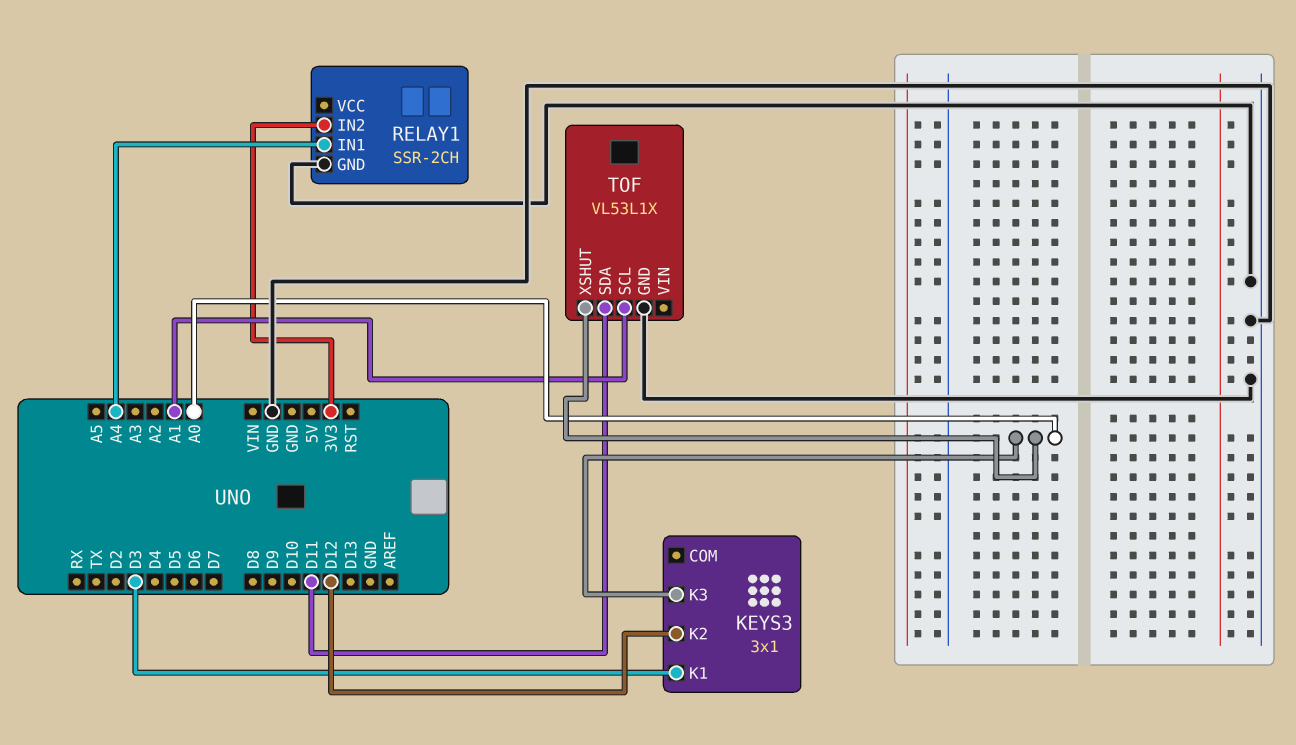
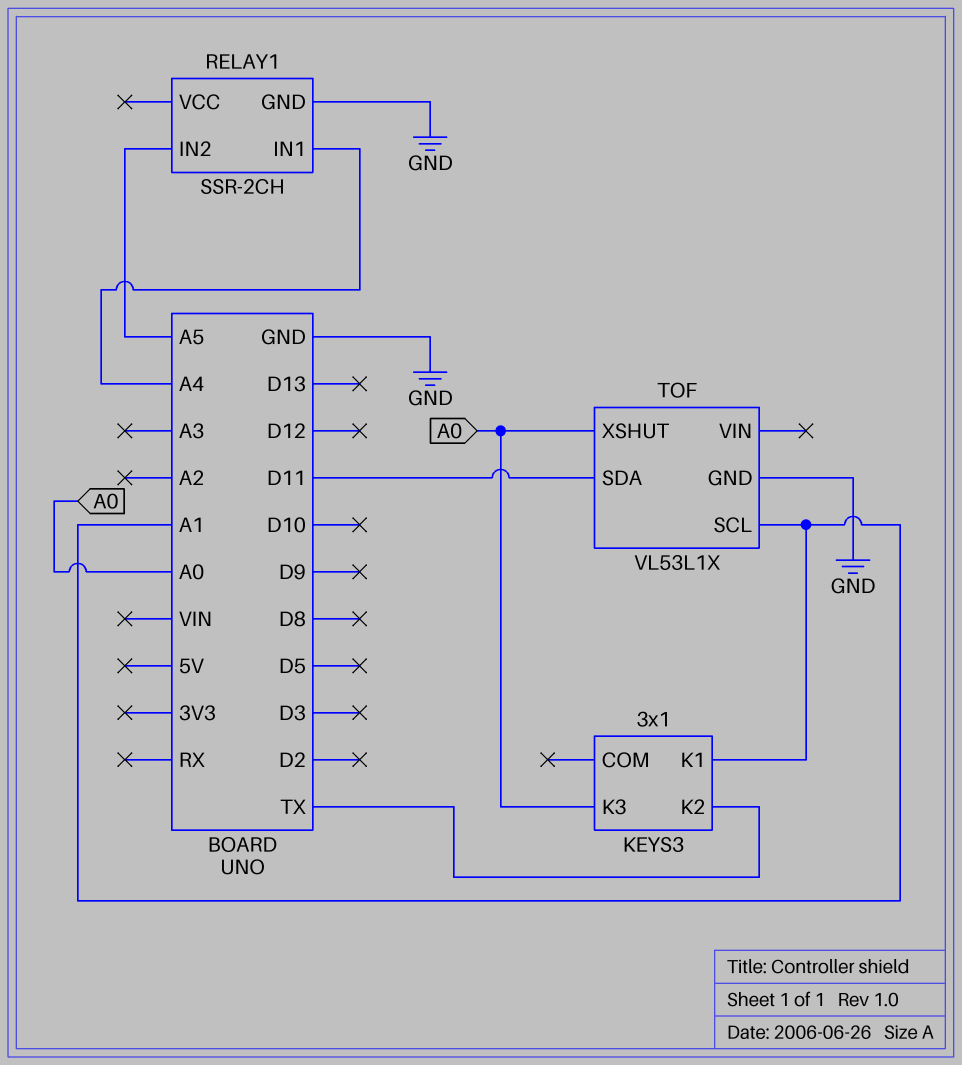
KEYS3 pin K1: D3 -> A1
KEYS3 pin K2: D12 -> TX
RELAY1 pin IN2: 3V3 -> A5

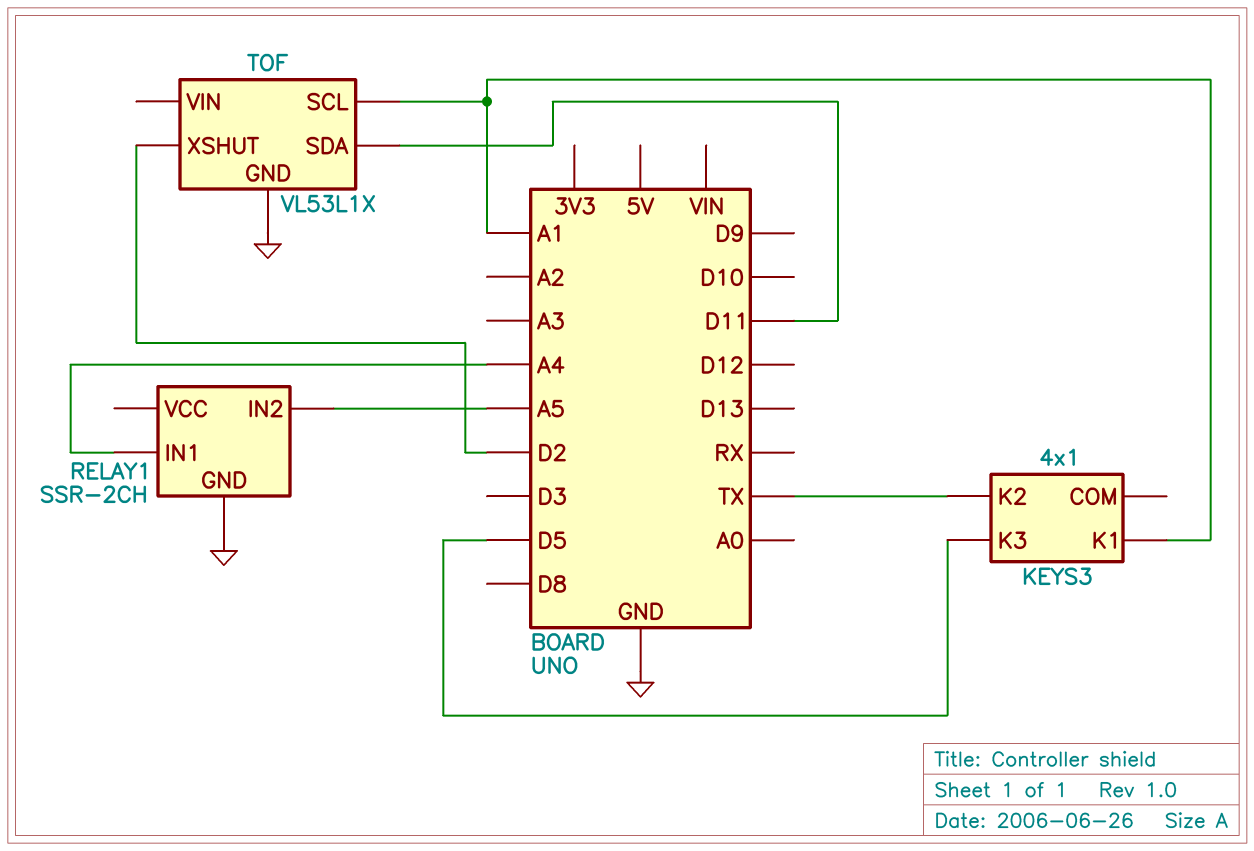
KEYS3: 3x1 -> 4x1
KEYS3 pin K3: A0 -> D5
TOF pin XSHUT: A0 -> D2

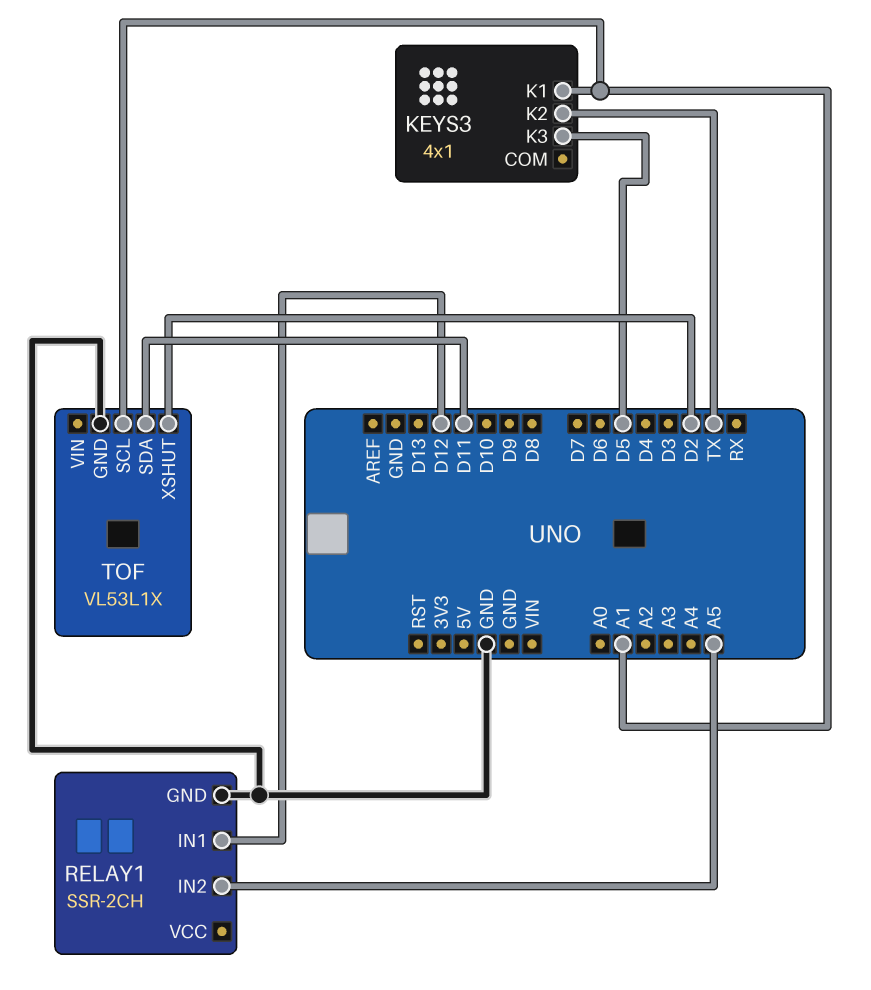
RELAY1 pin IN1: A4 -> D12

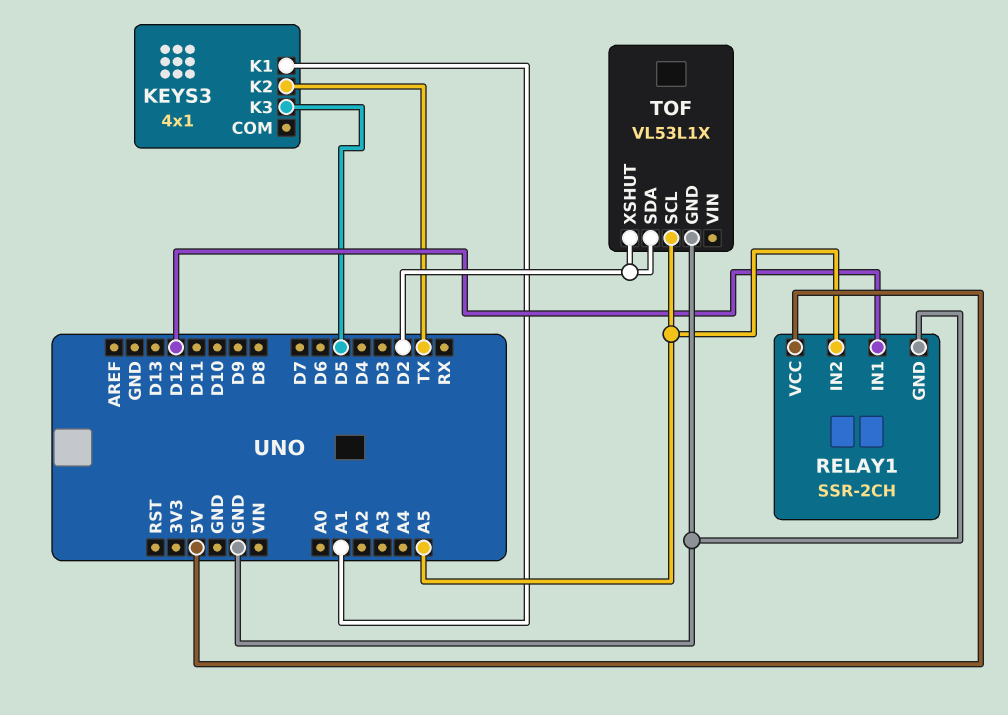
RELAY1 pin VCC: none -> 5V
TOF pin SCL: A1 -> A5
TOF pin SDA: D11 -> D2

